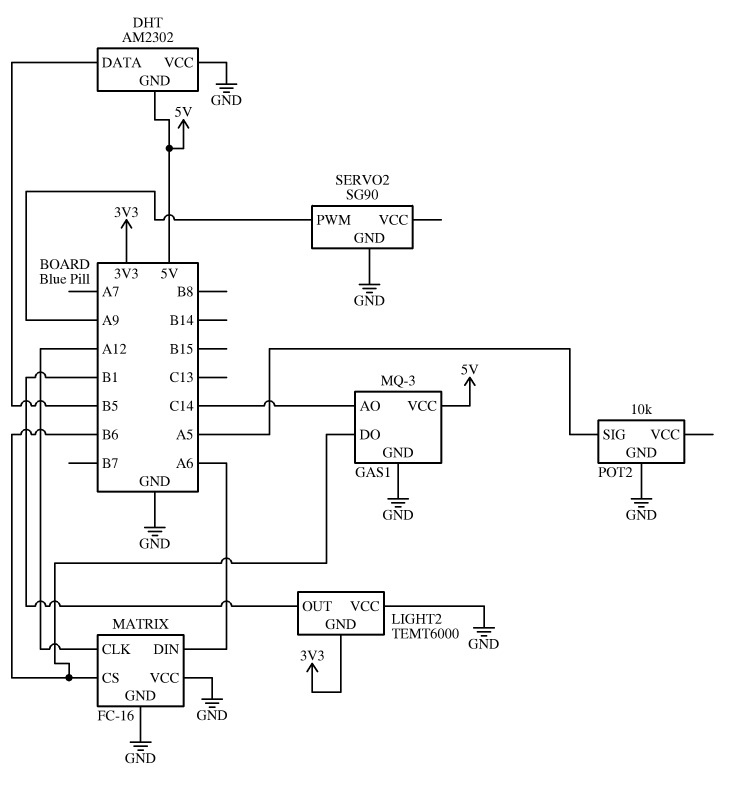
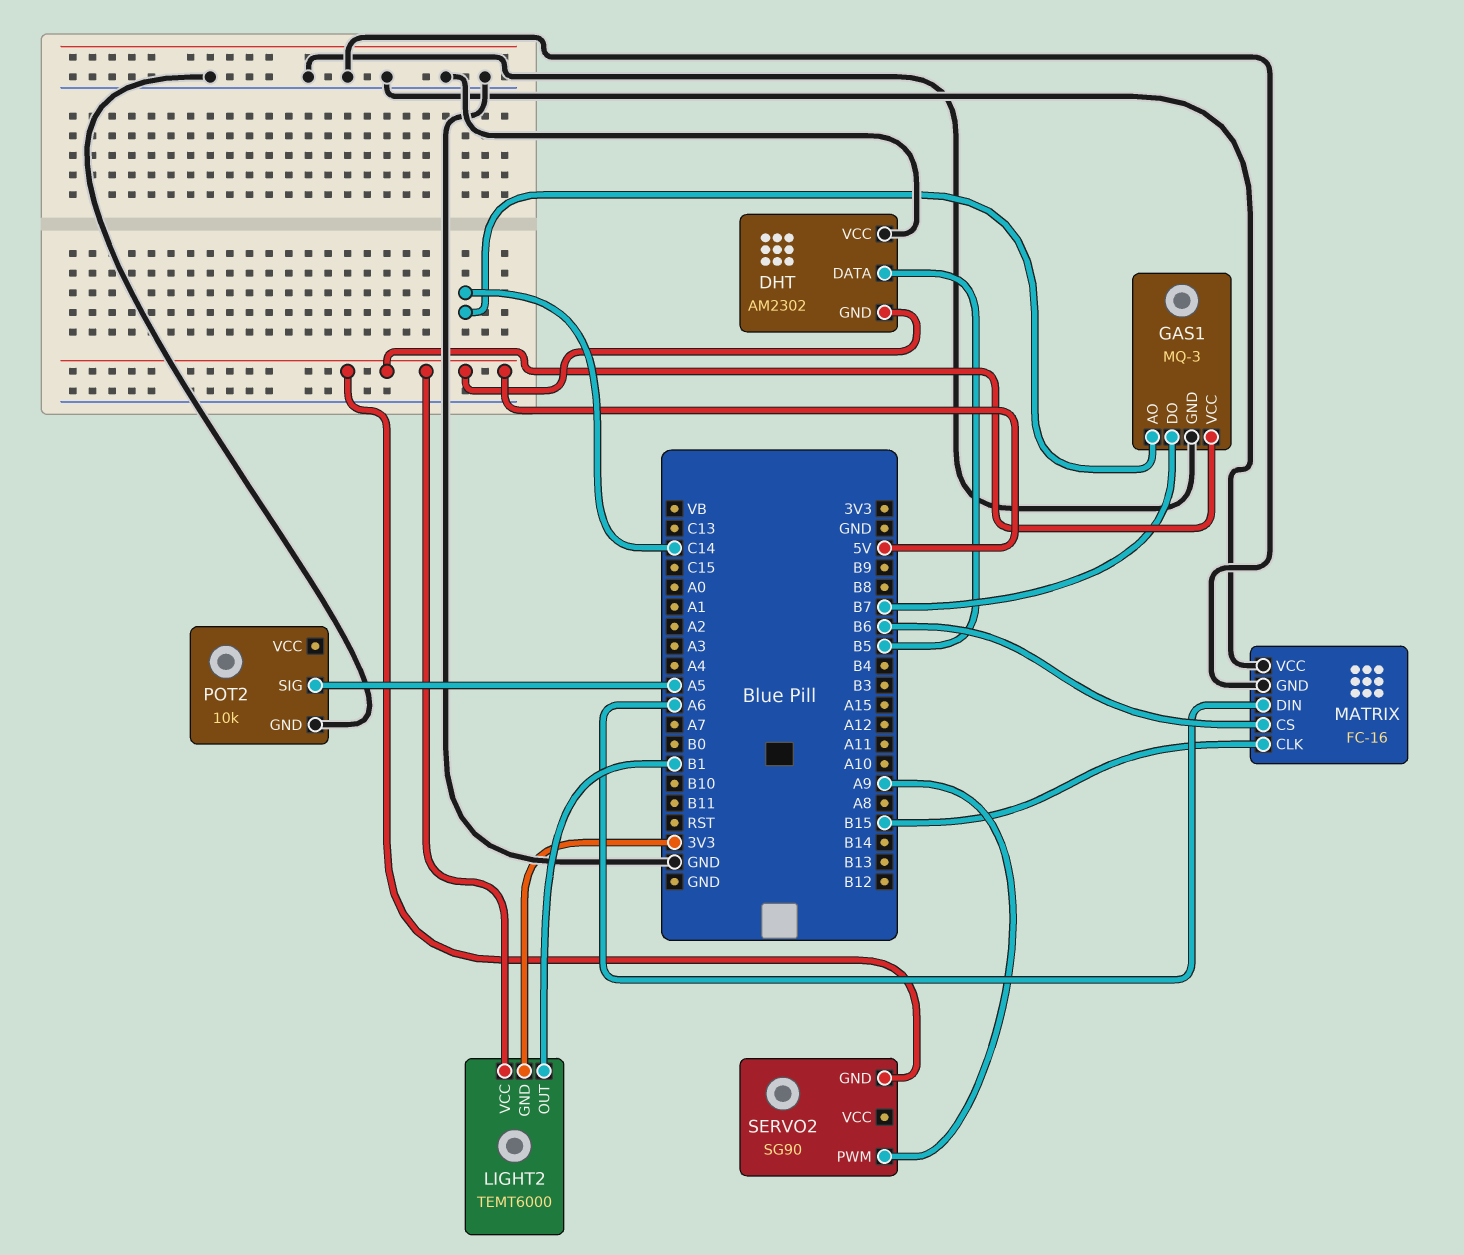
GAS1 pin DO: B6 -> B7
LIGHT2 pin VCC: GND -> 5V
MATRIX pin CLK: A12 -> B15
SERVO2 pin GND: GND -> 5V

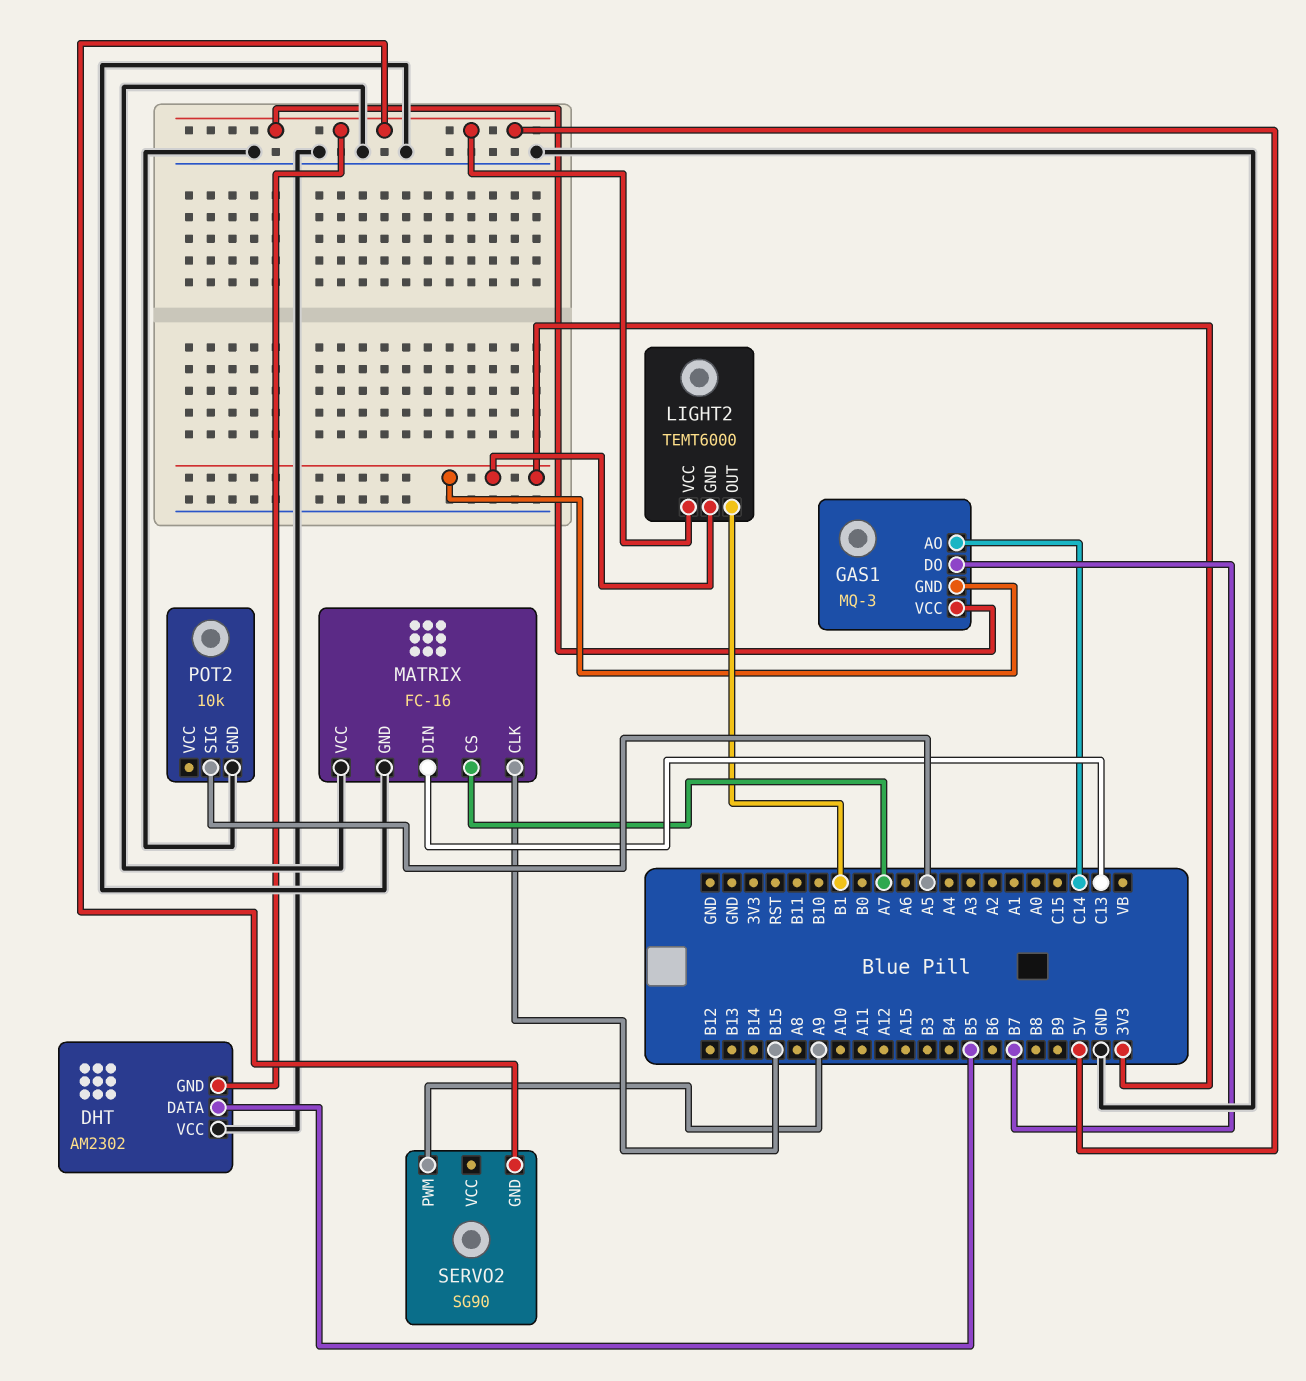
GAS1 pin GND: GND -> 3V3
MATRIX pin CS: B6 -> A7
MATRIX pin DIN: A6 -> C13

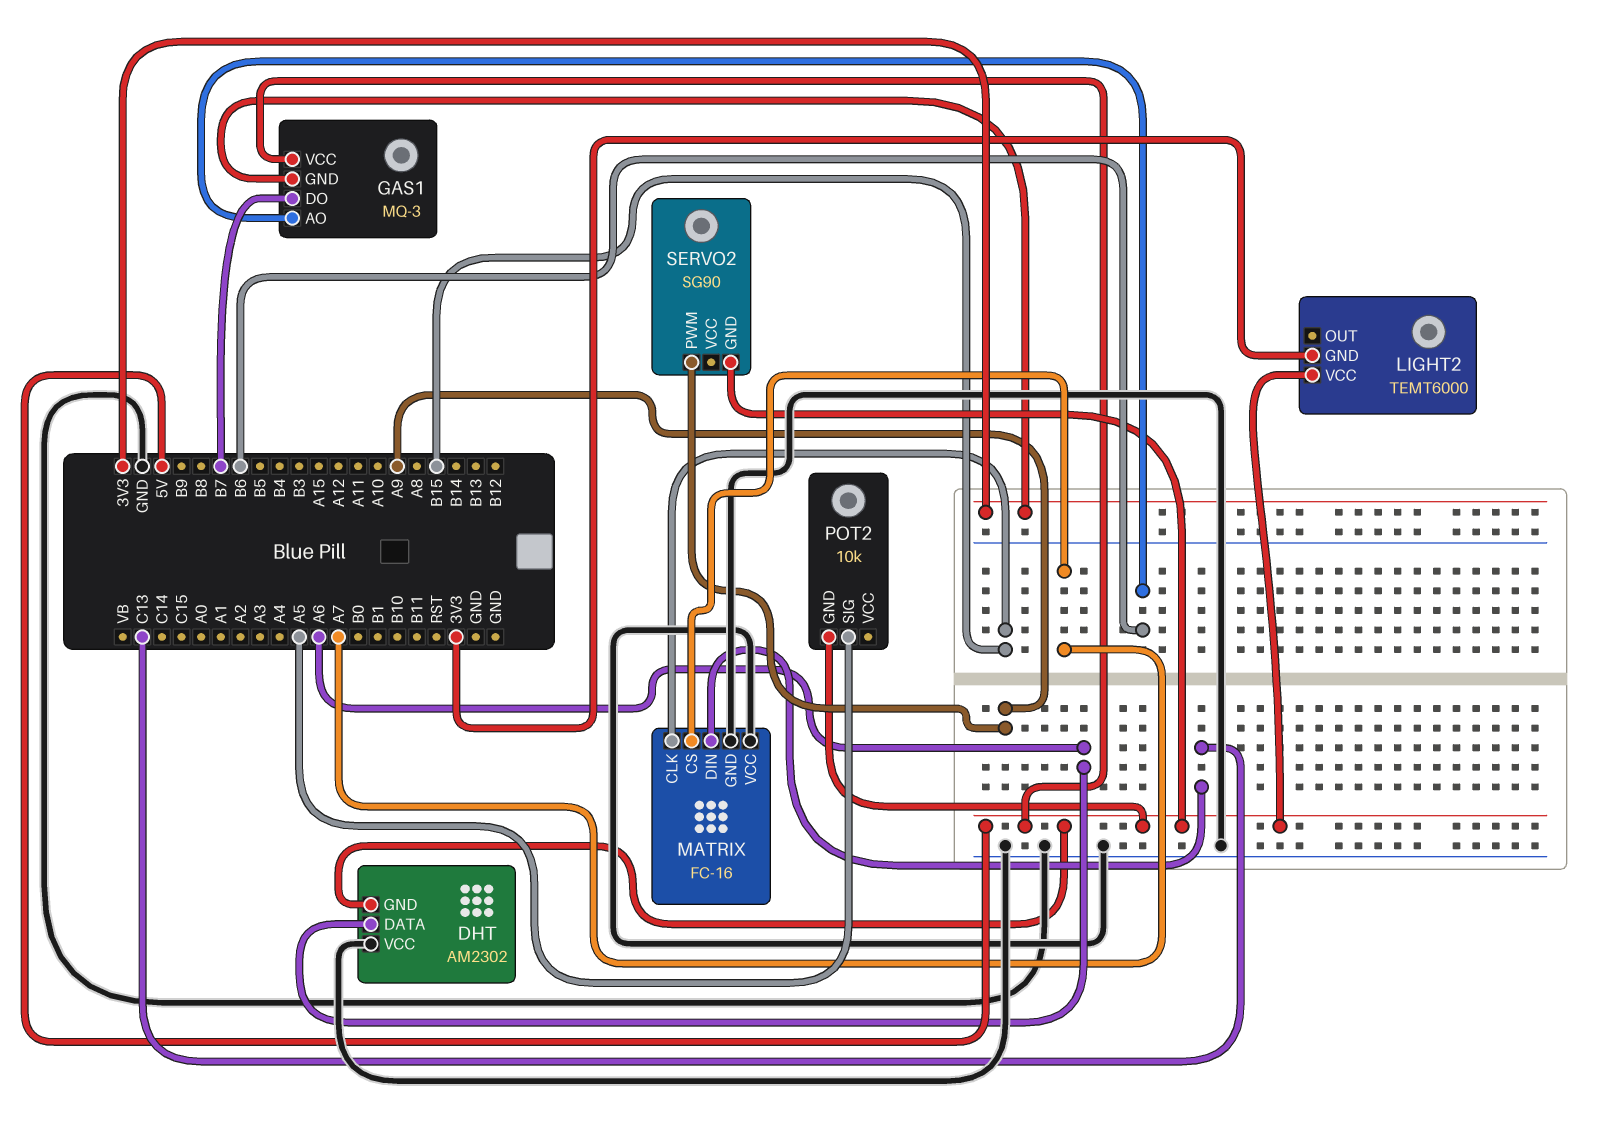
DHT pin DATA: B5 -> A6
GAS1 pin AO: C14 -> B6
LIGHT2 pin OUT: B1 -> none
POT2 pin GND: GND -> 5V

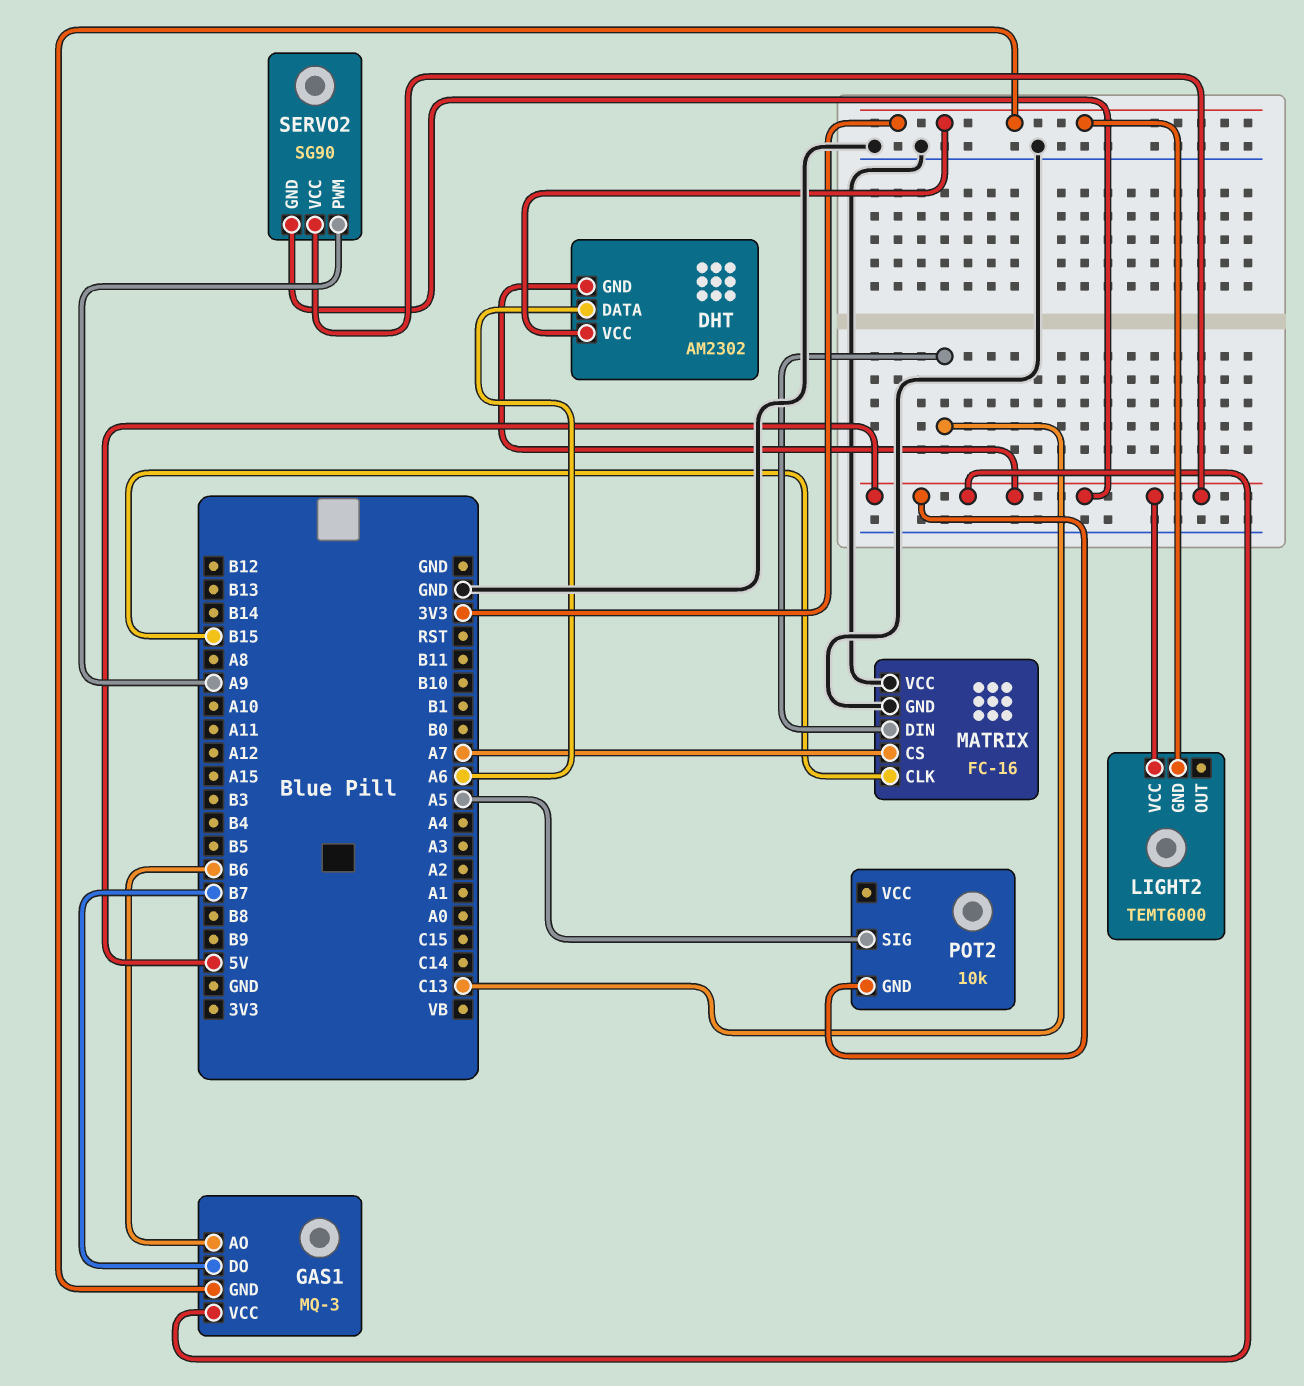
DHT pin VCC: GND -> 3V3
SERVO2 pin VCC: none -> 5V

